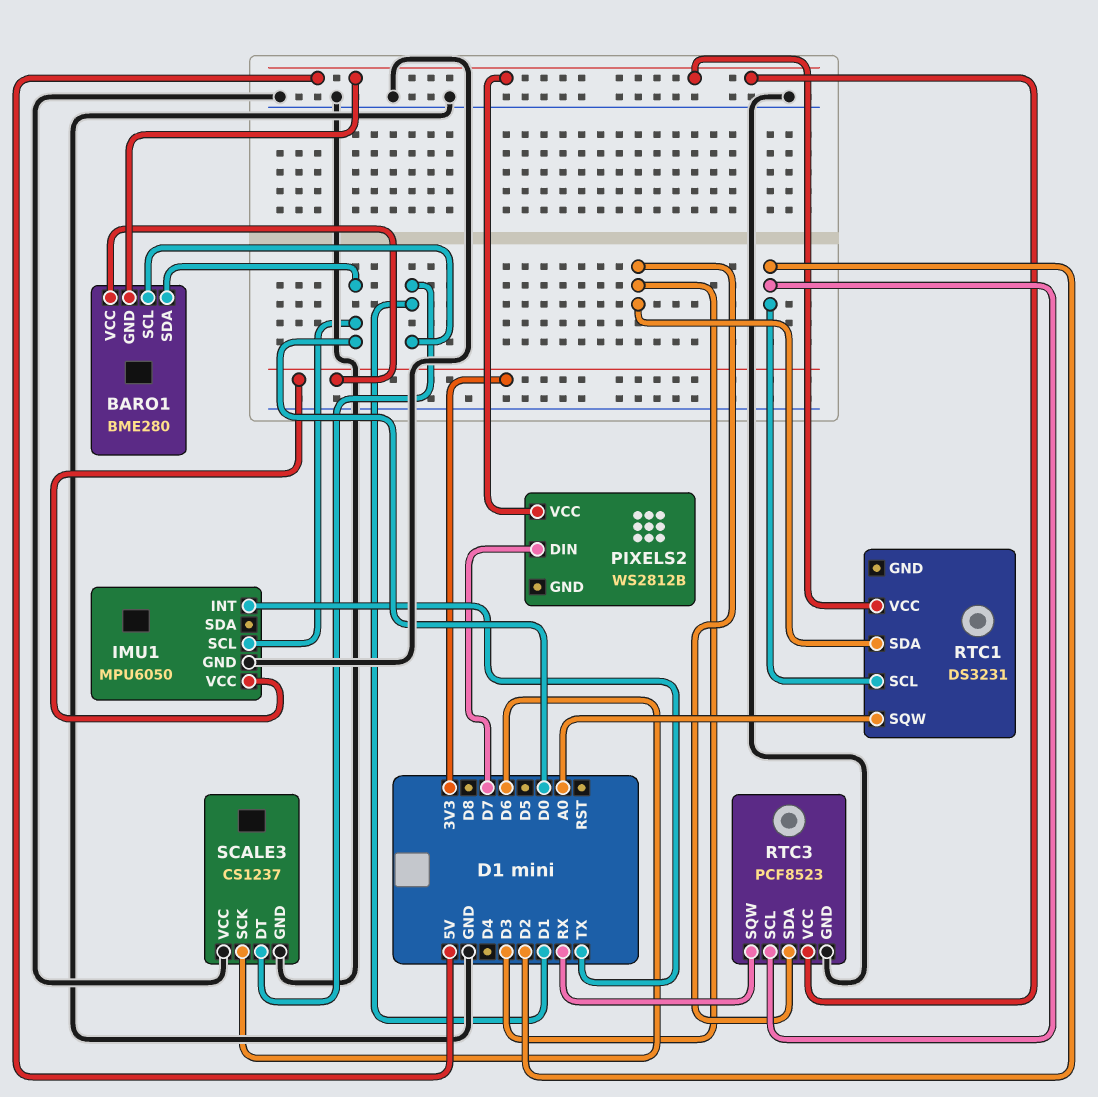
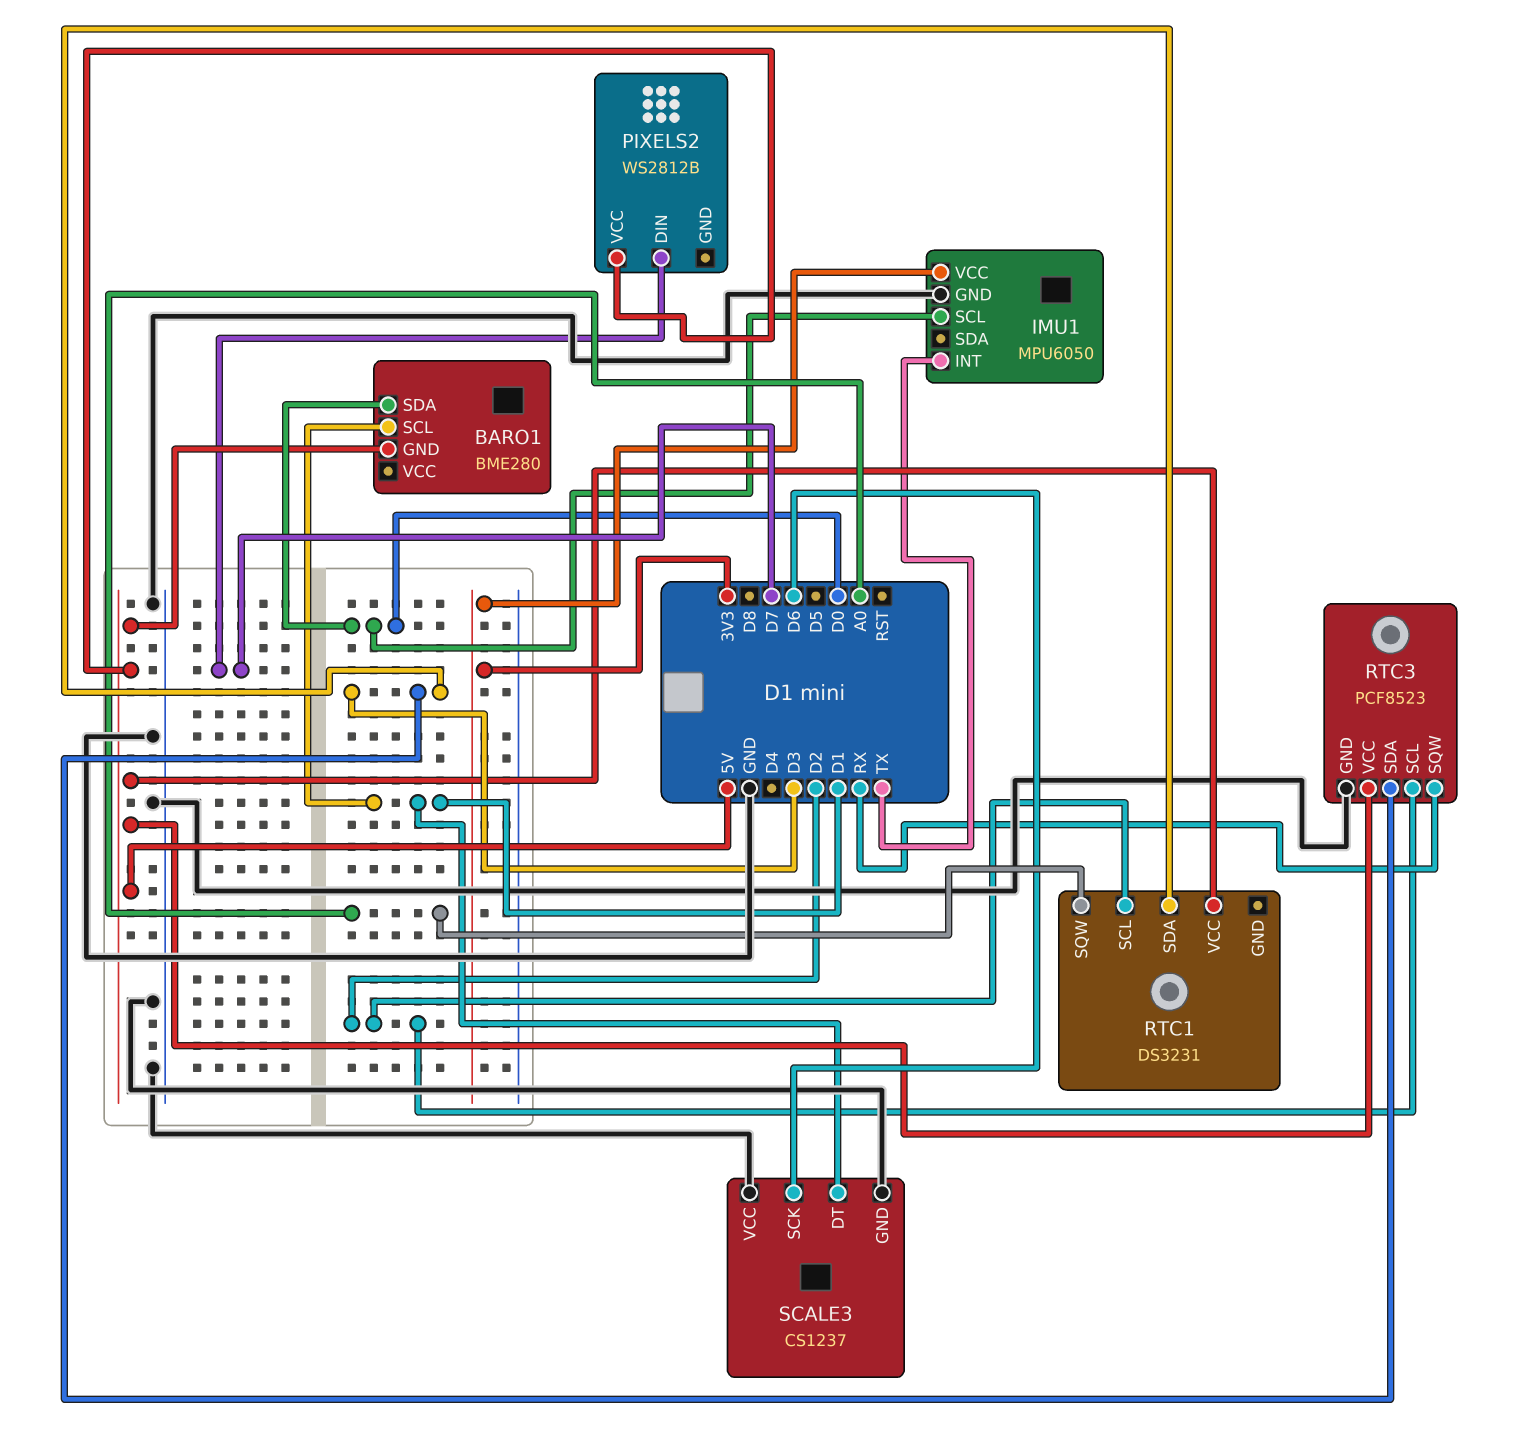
BARO1 pin VCC: 3V3 -> none

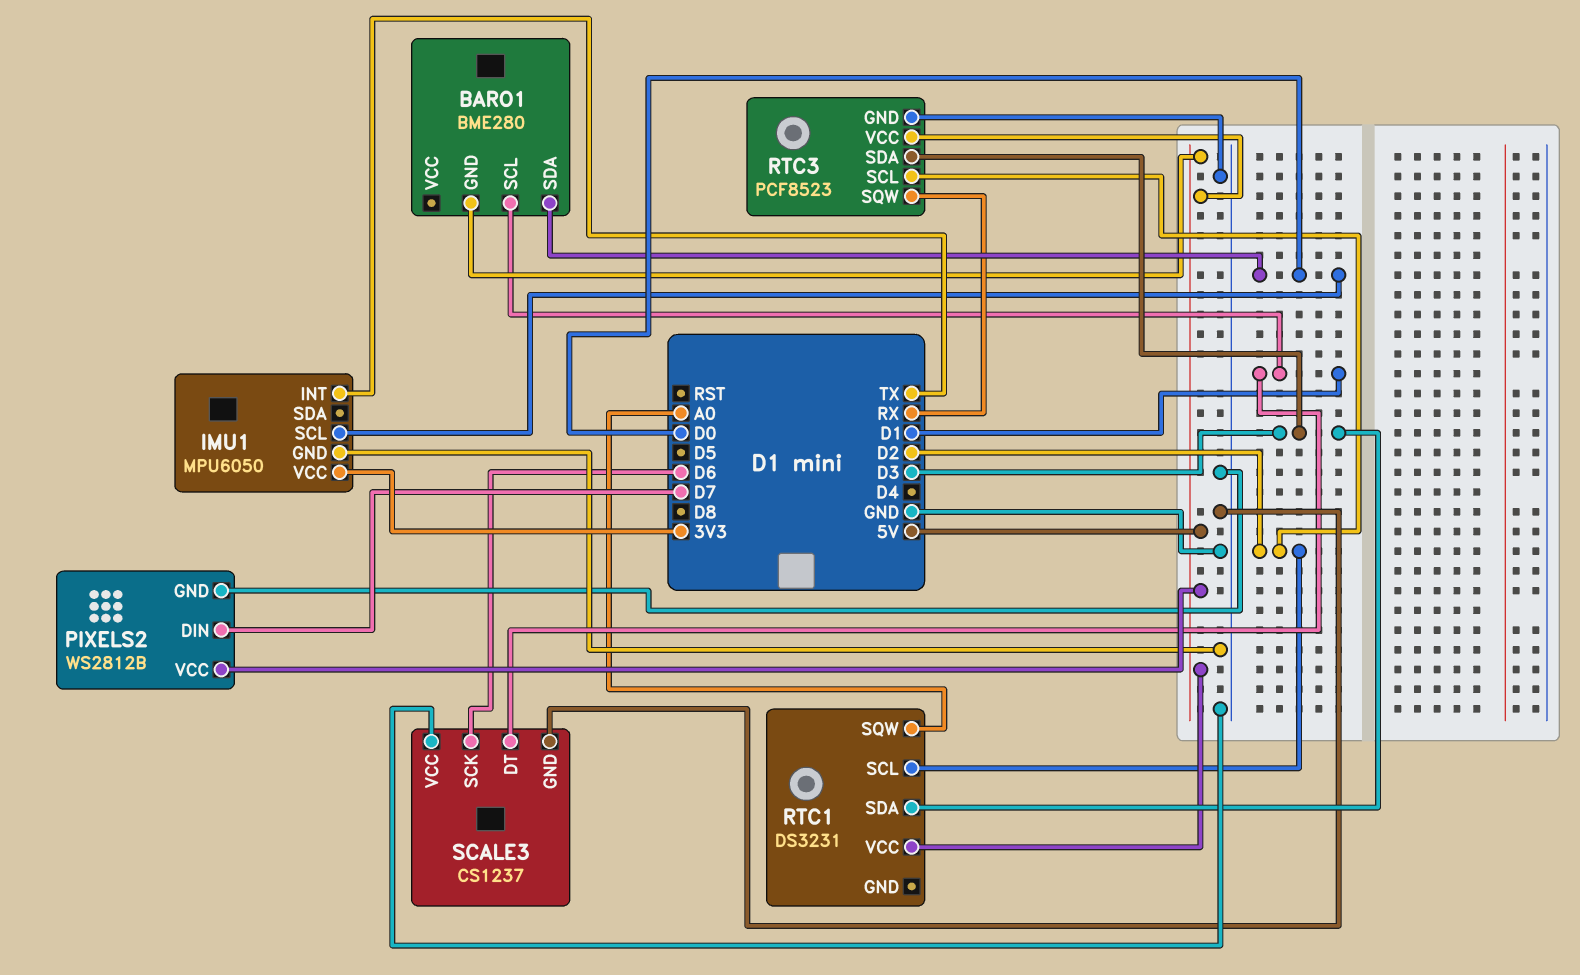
PIXELS2 pin GND: none -> GND

